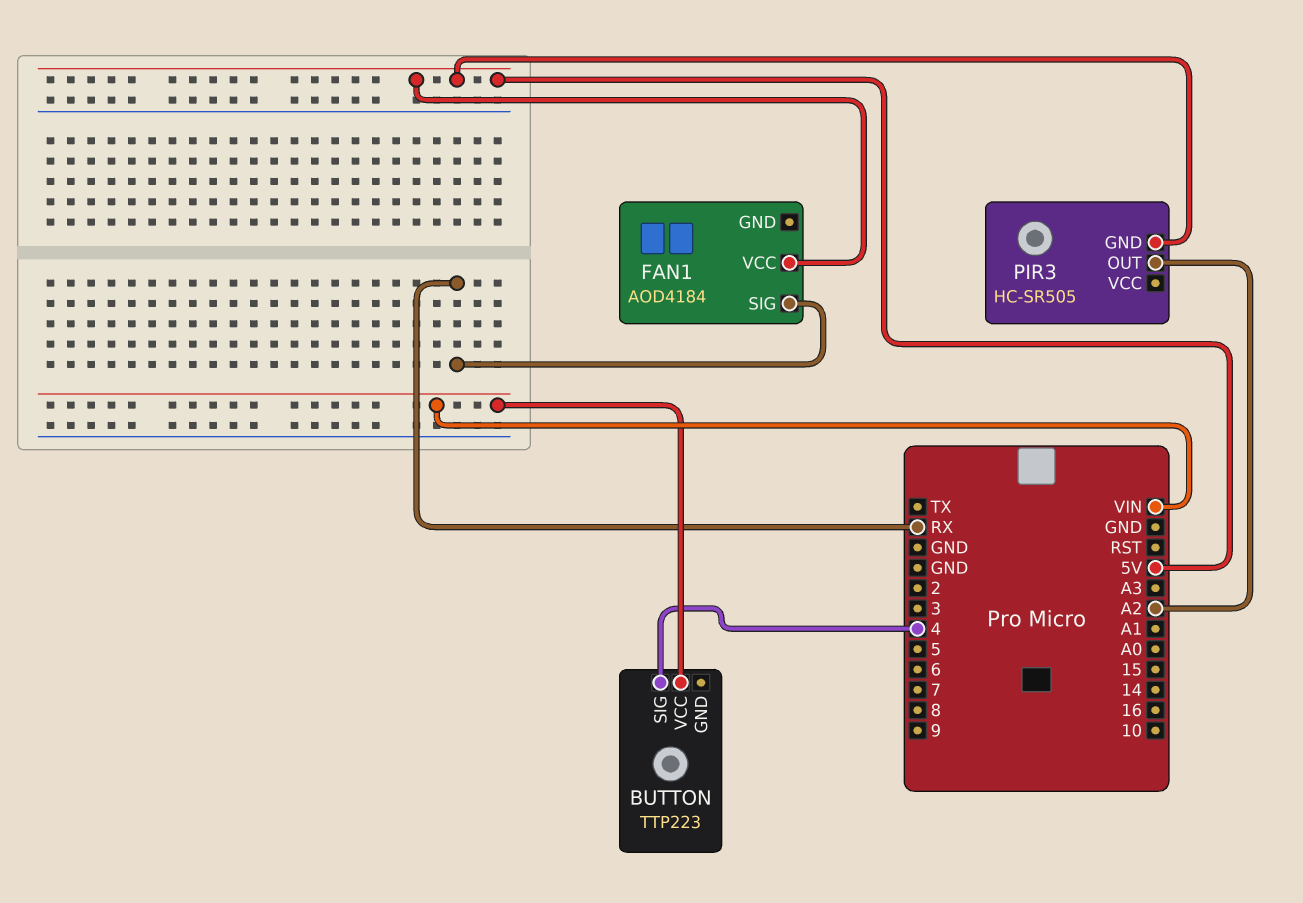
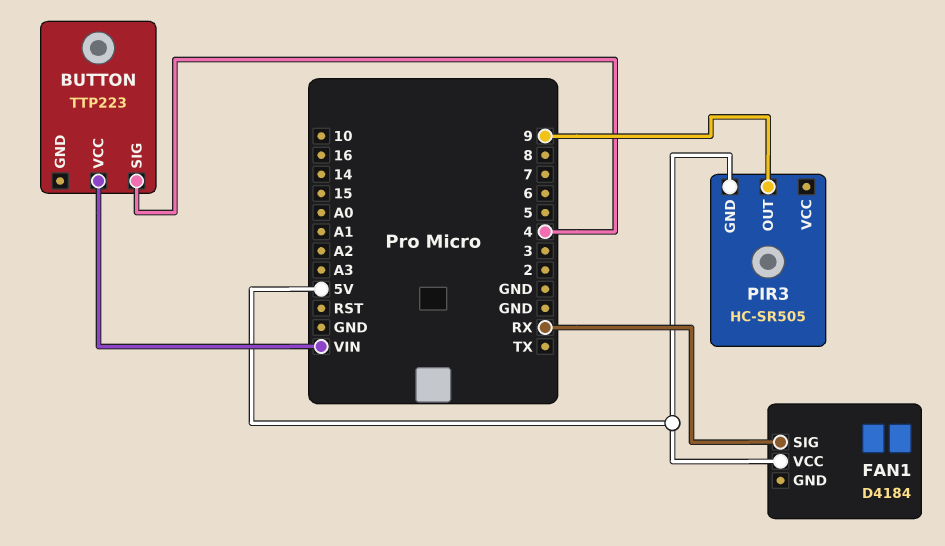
FAN1: AOD4184 -> D4184
PIR3 pin OUT: A2 -> 9

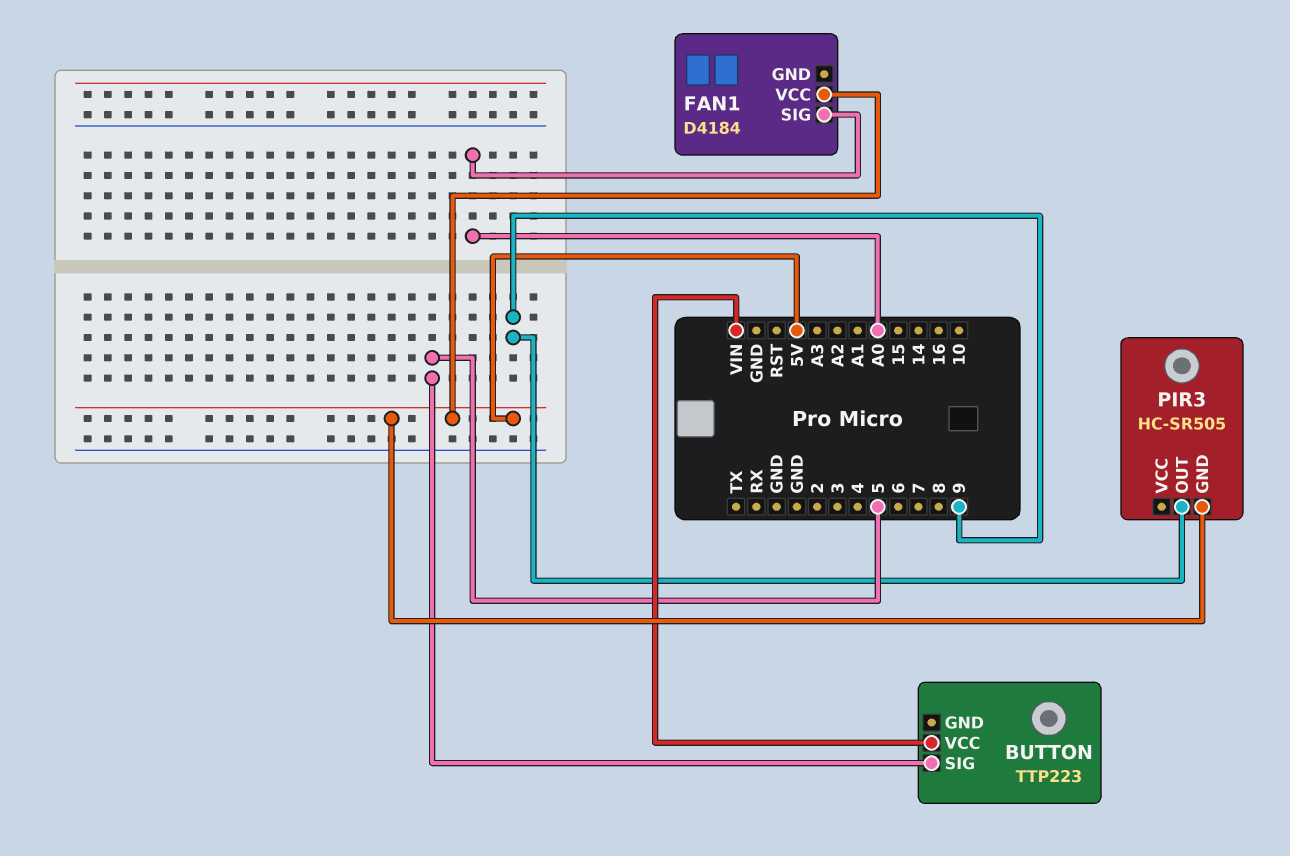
BUTTON pin SIG: 4 -> 5
FAN1 pin SIG: RX -> A0

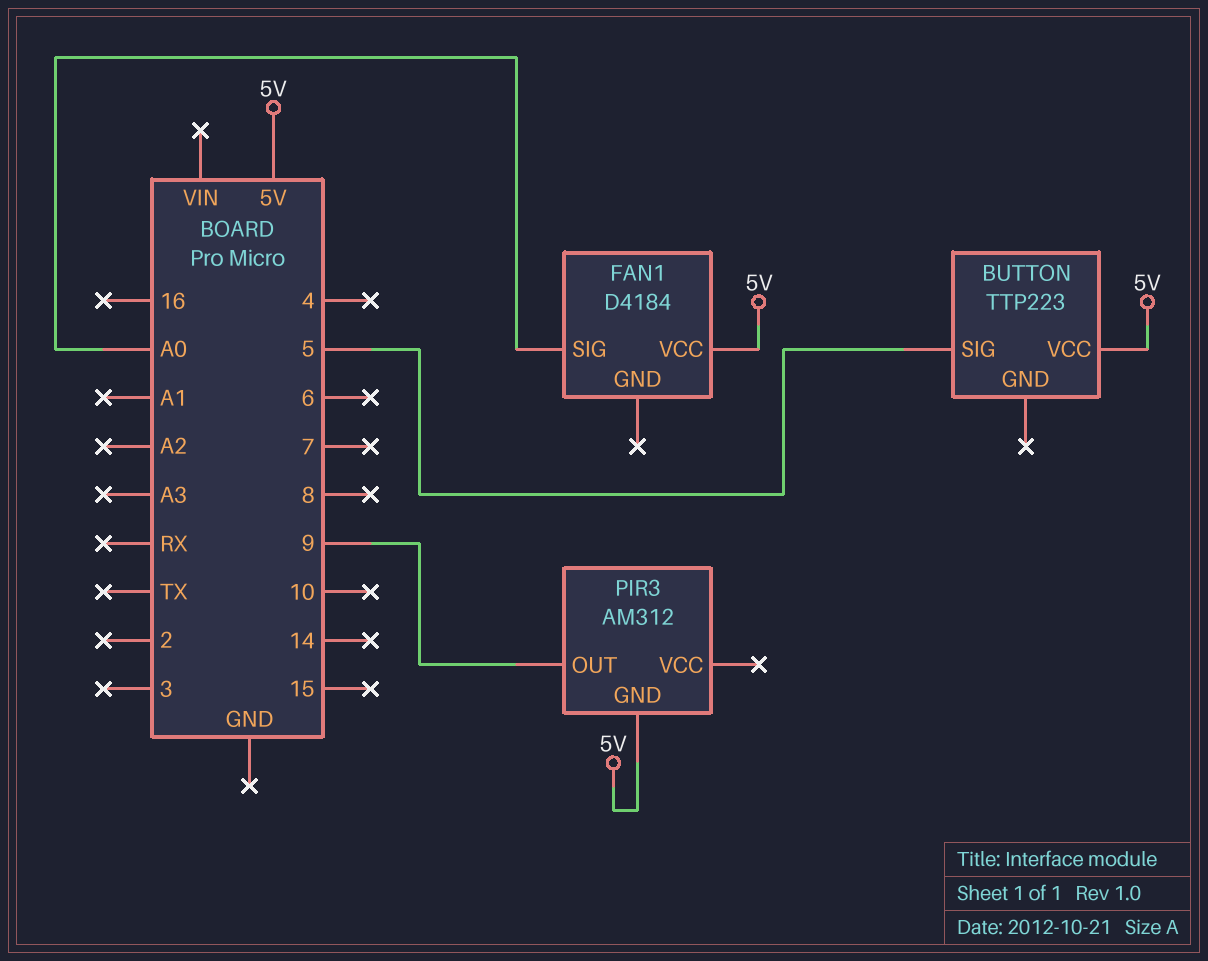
BUTTON pin VCC: VIN -> 5V
PIR3: HC-SR505 -> AM312

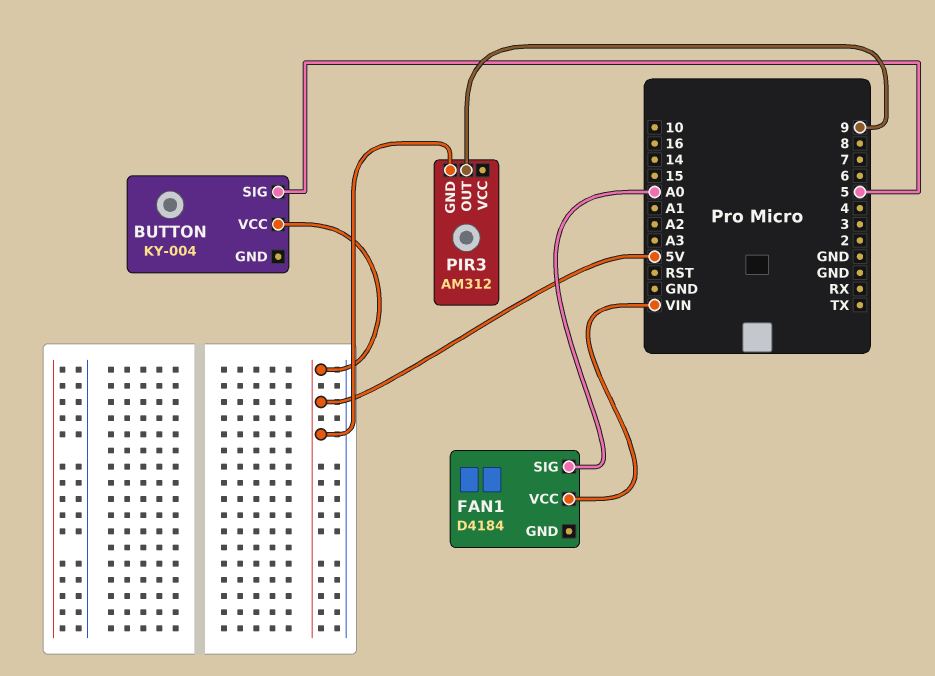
BUTTON: TTP223 -> KY-004
FAN1 pin VCC: 5V -> VIN

